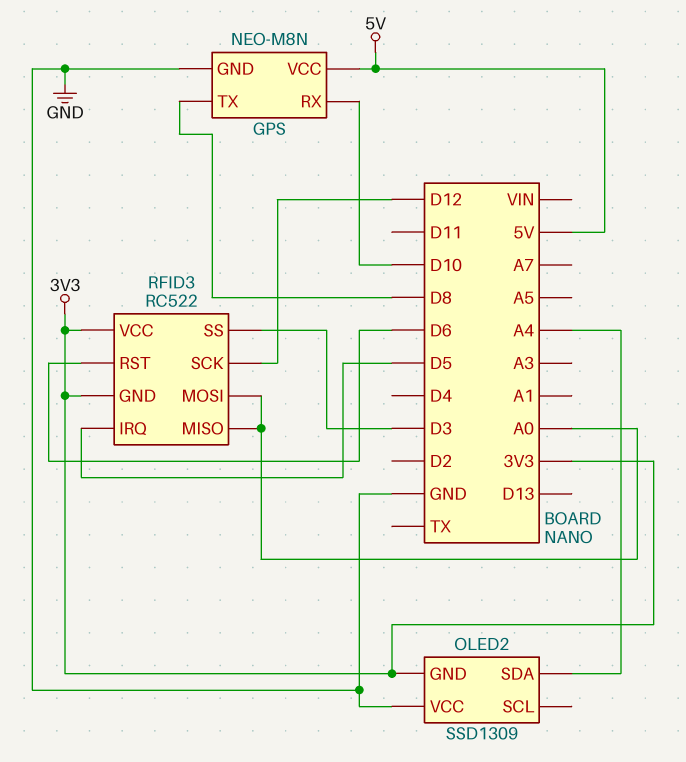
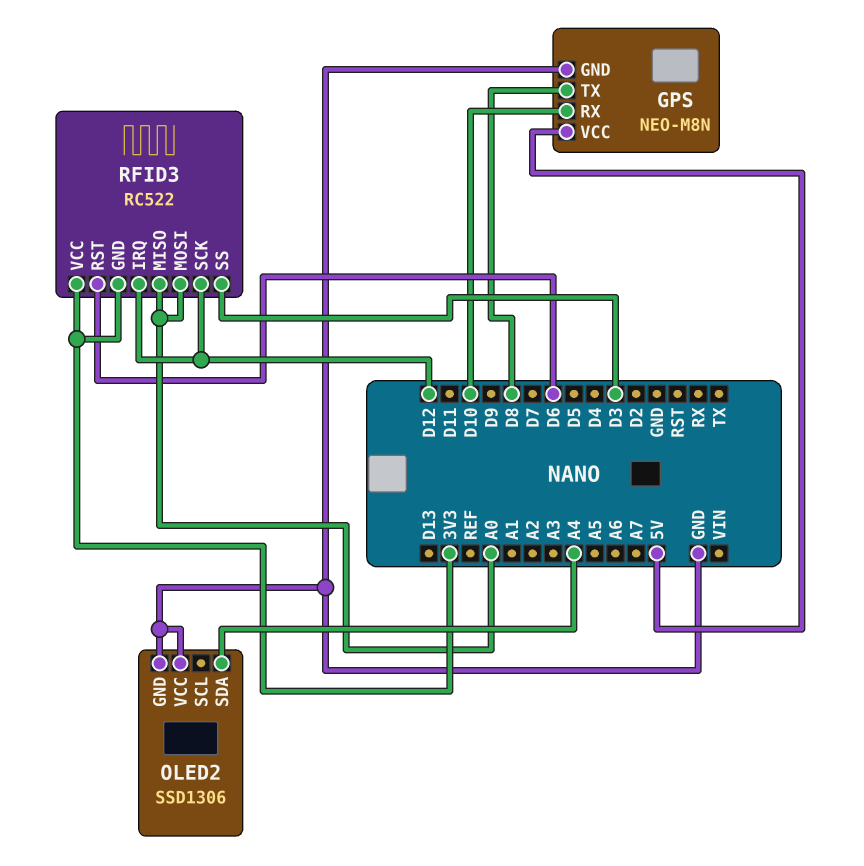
OLED2: SSD1309 -> SSD1306
OLED2 pin GND: 3V3 -> GND
RFID3 pin IRQ: D5 -> D12

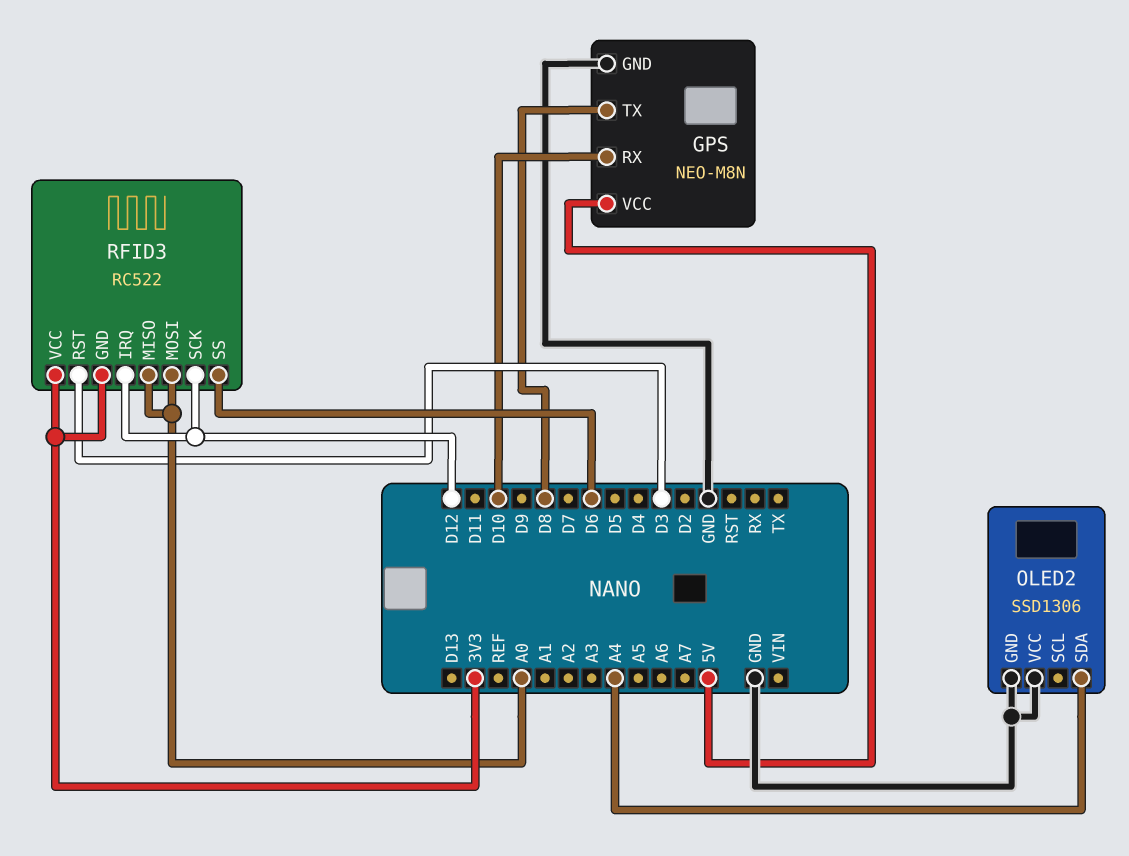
RFID3 pin RST: D6 -> D3
RFID3 pin SS: D3 -> D6

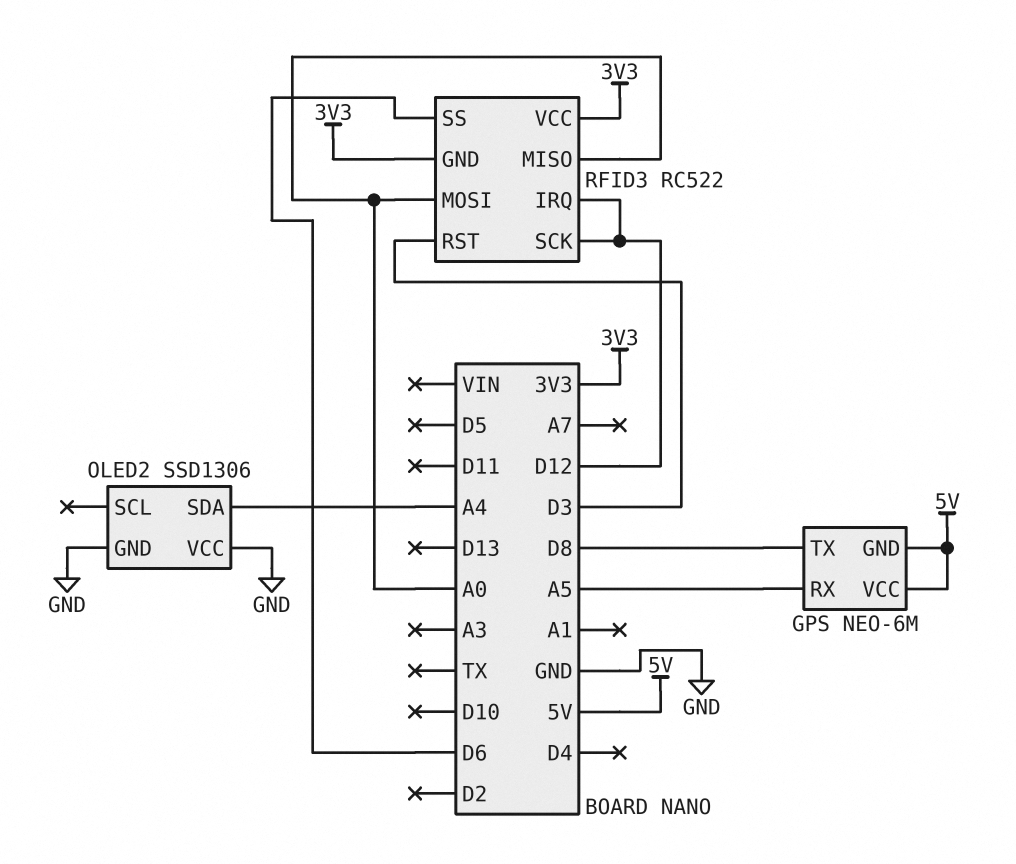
GPS: NEO-M8N -> NEO-6M
GPS pin GND: GND -> 5V
GPS pin RX: D10 -> A5

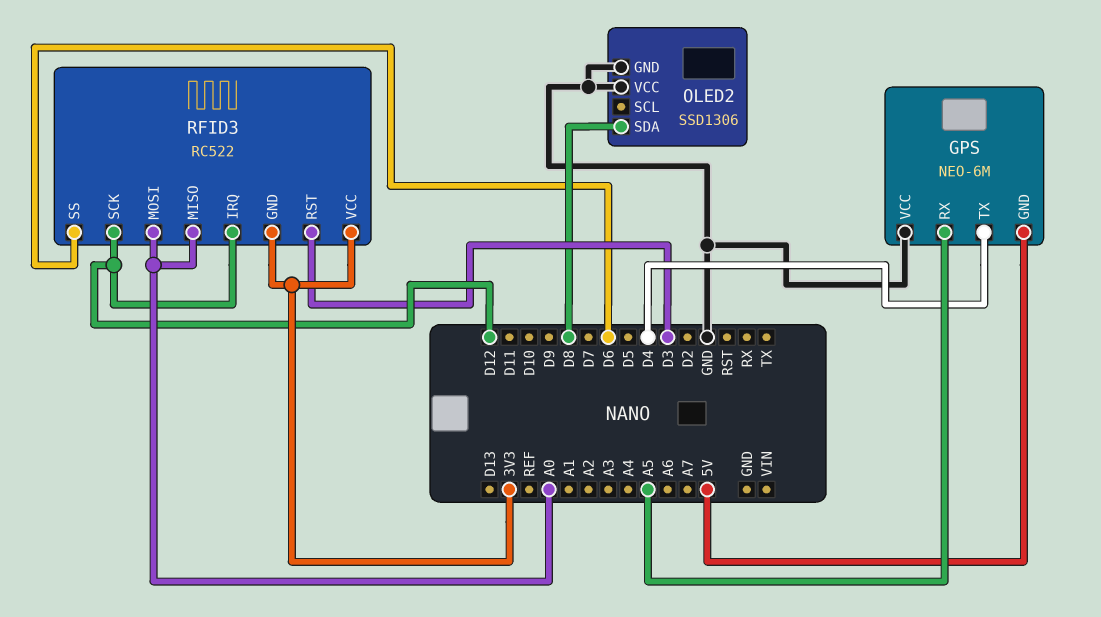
GPS pin TX: D8 -> D4
GPS pin VCC: 5V -> GND
OLED2 pin SDA: A4 -> D8

